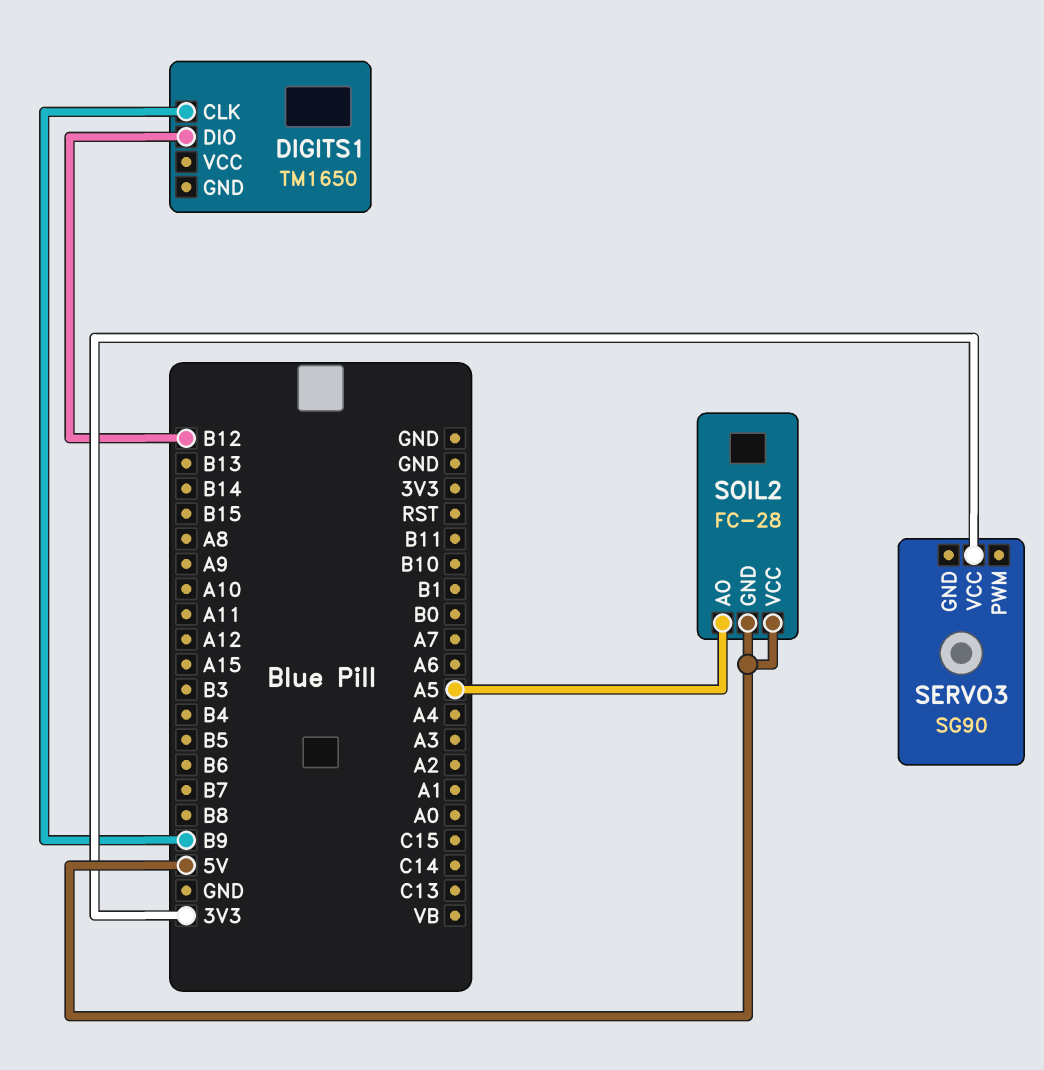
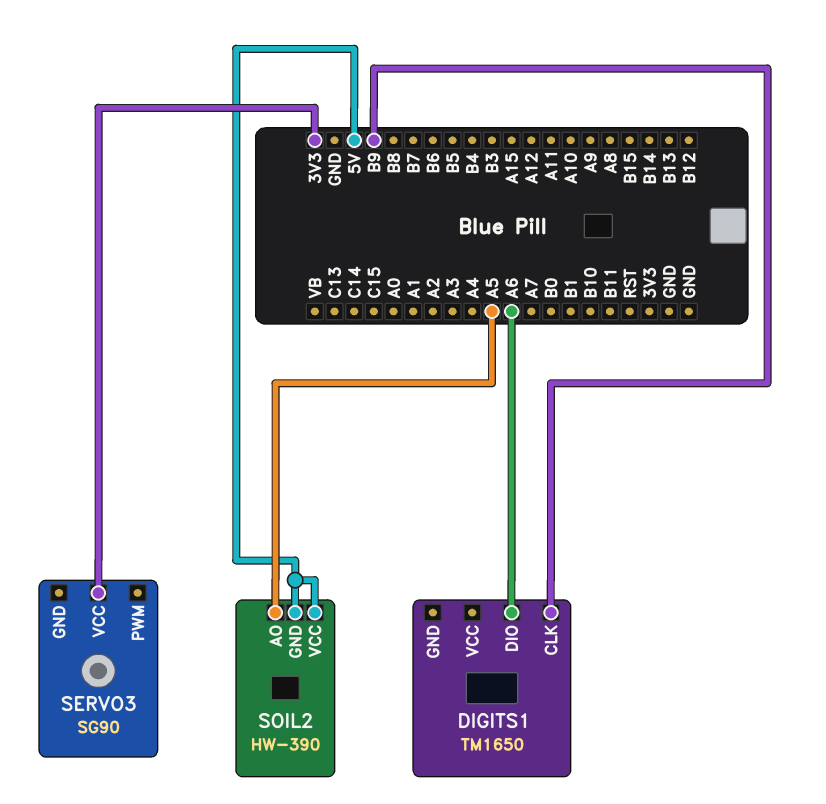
DIGITS1 pin DIO: B12 -> A6
SOIL2: FC-28 -> HW-390

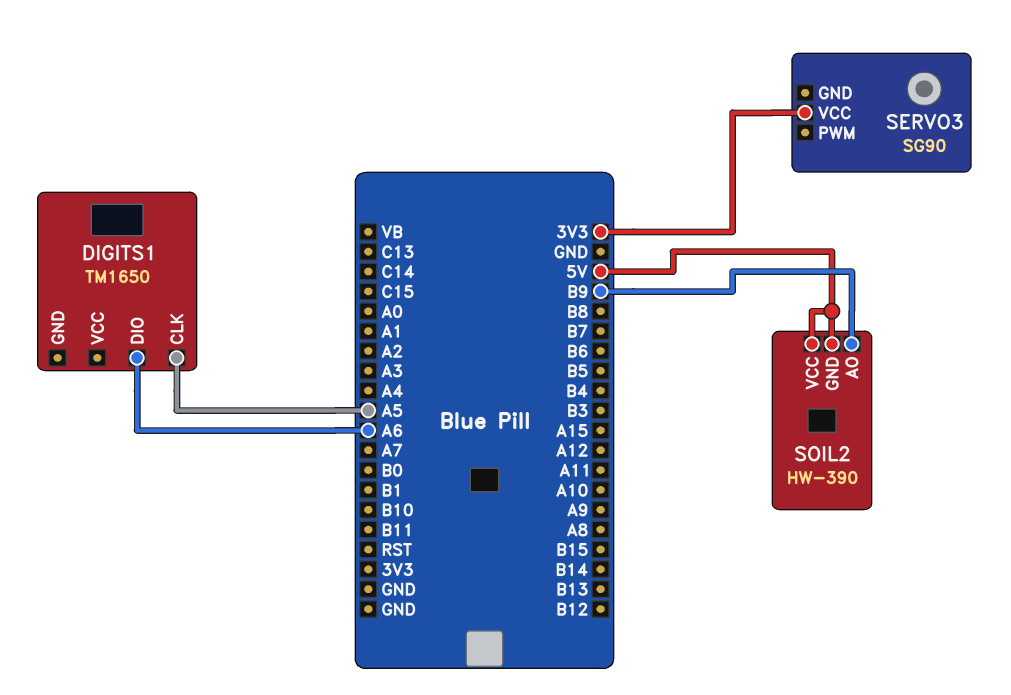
DIGITS1 pin CLK: B9 -> A5
SOIL2 pin AO: A5 -> B9

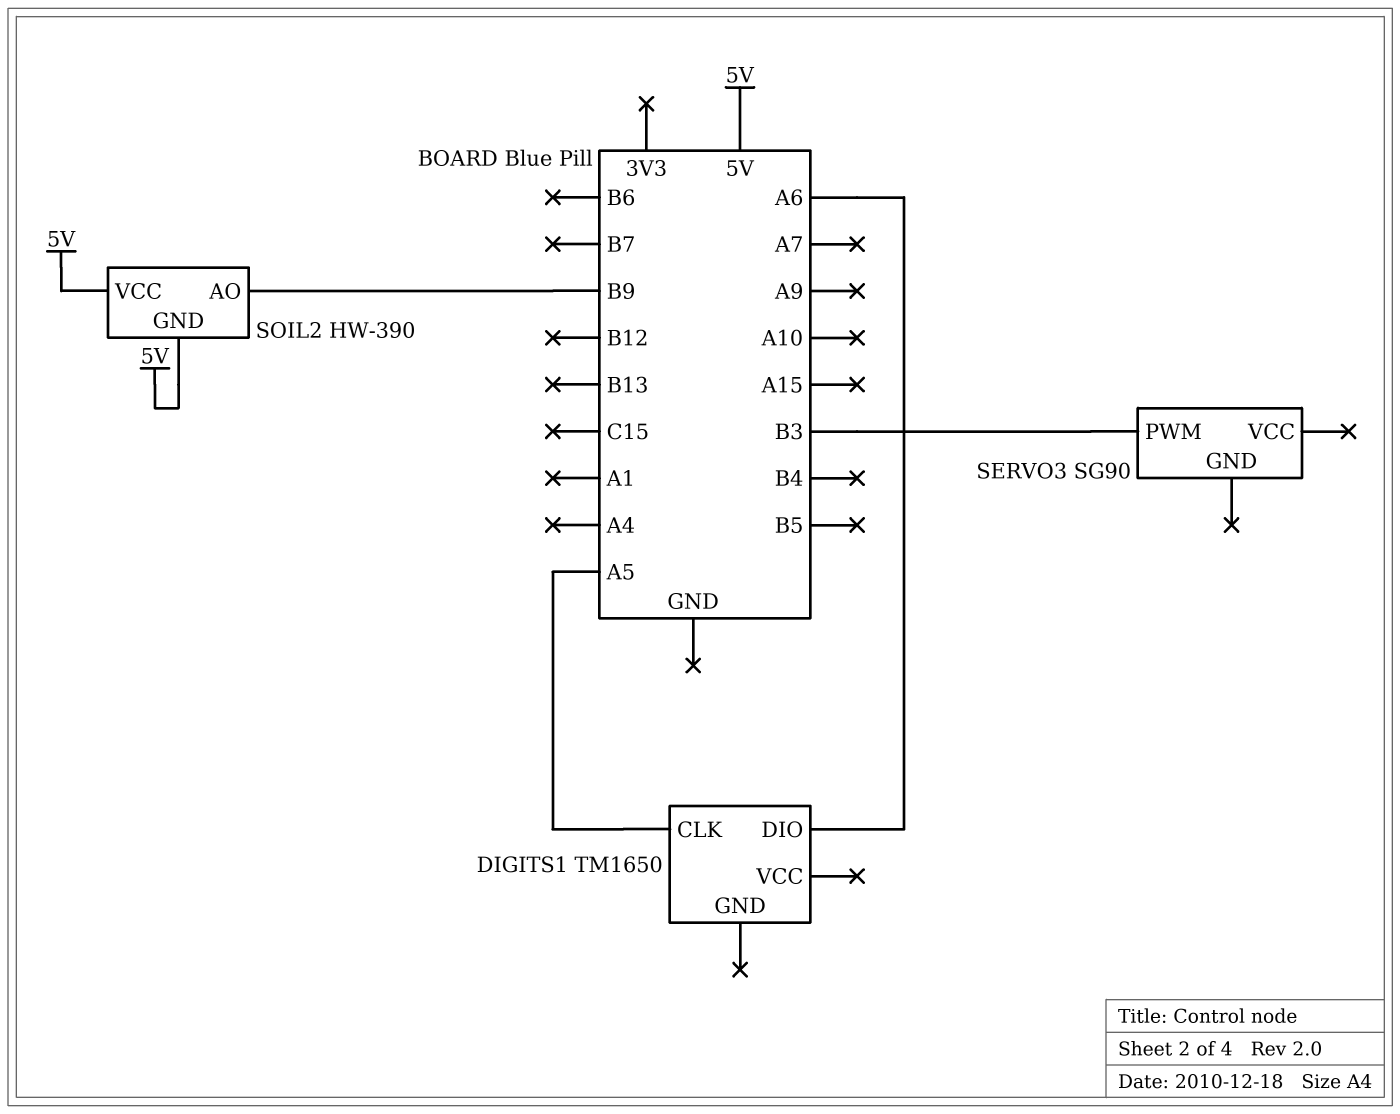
SERVO3 pin PWM: none -> B3
SERVO3 pin VCC: 3V3 -> none

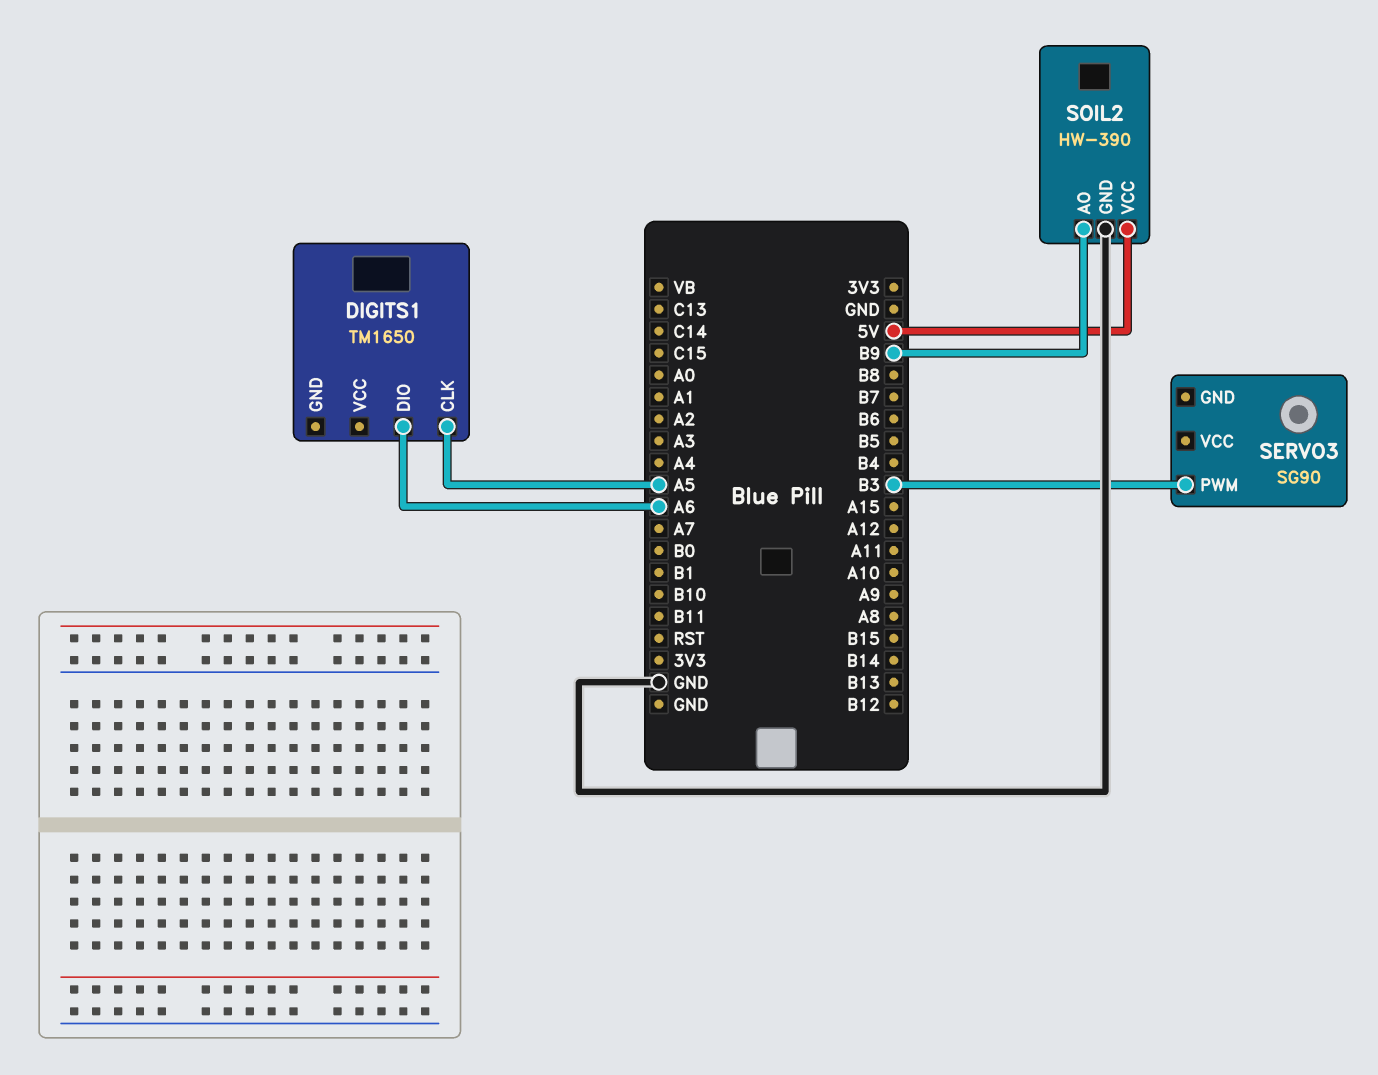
SOIL2 pin GND: 5V -> GND

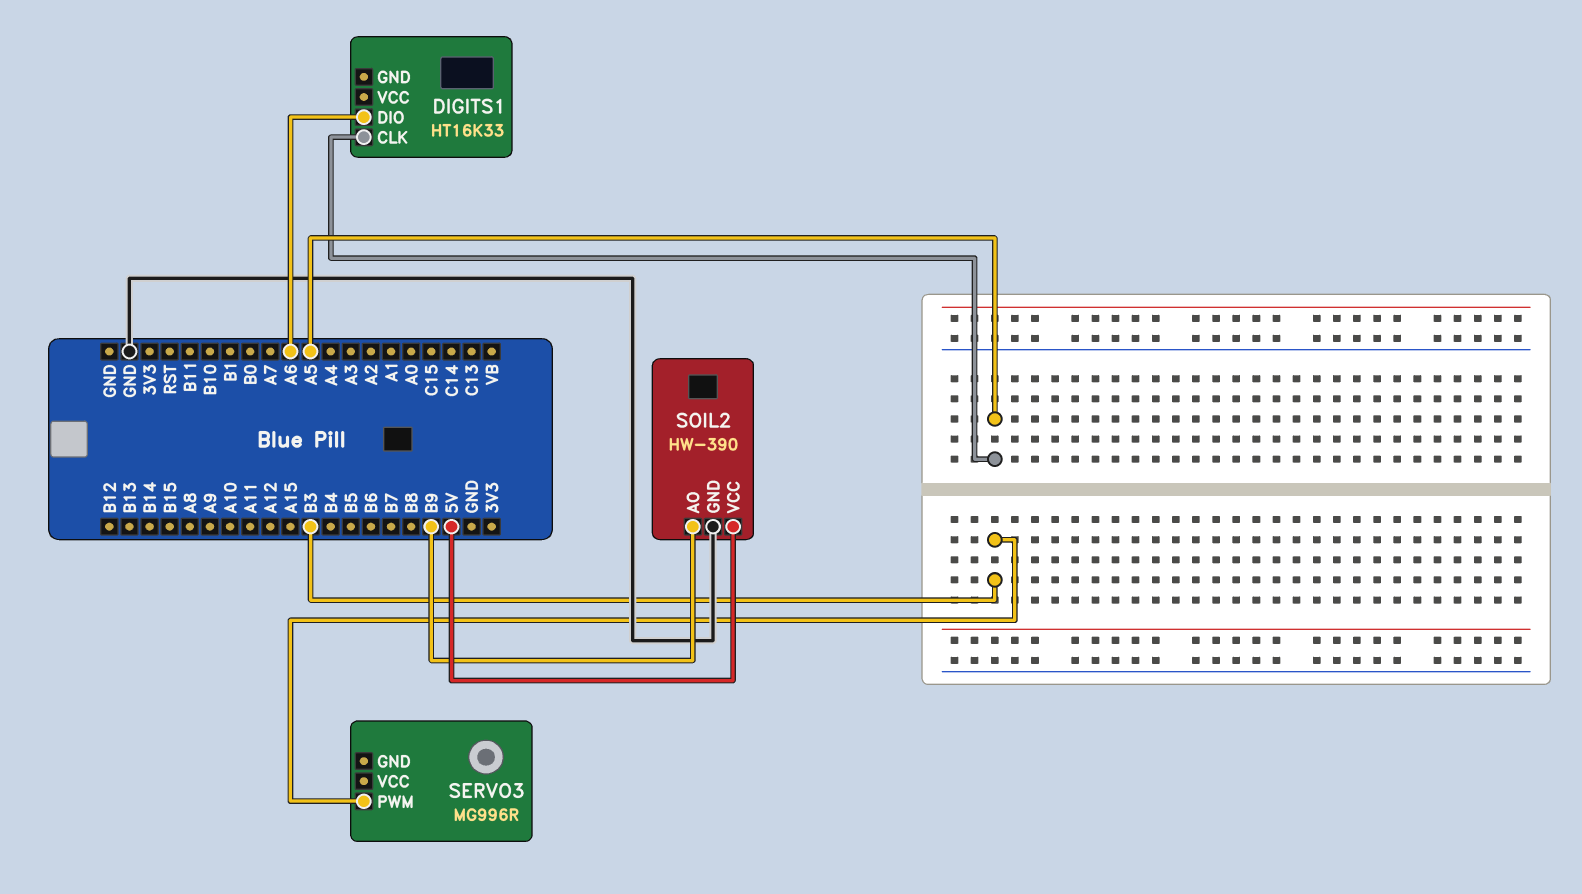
DIGITS1: TM1650 -> HT16K33
SERVO3: SG90 -> MG996R

